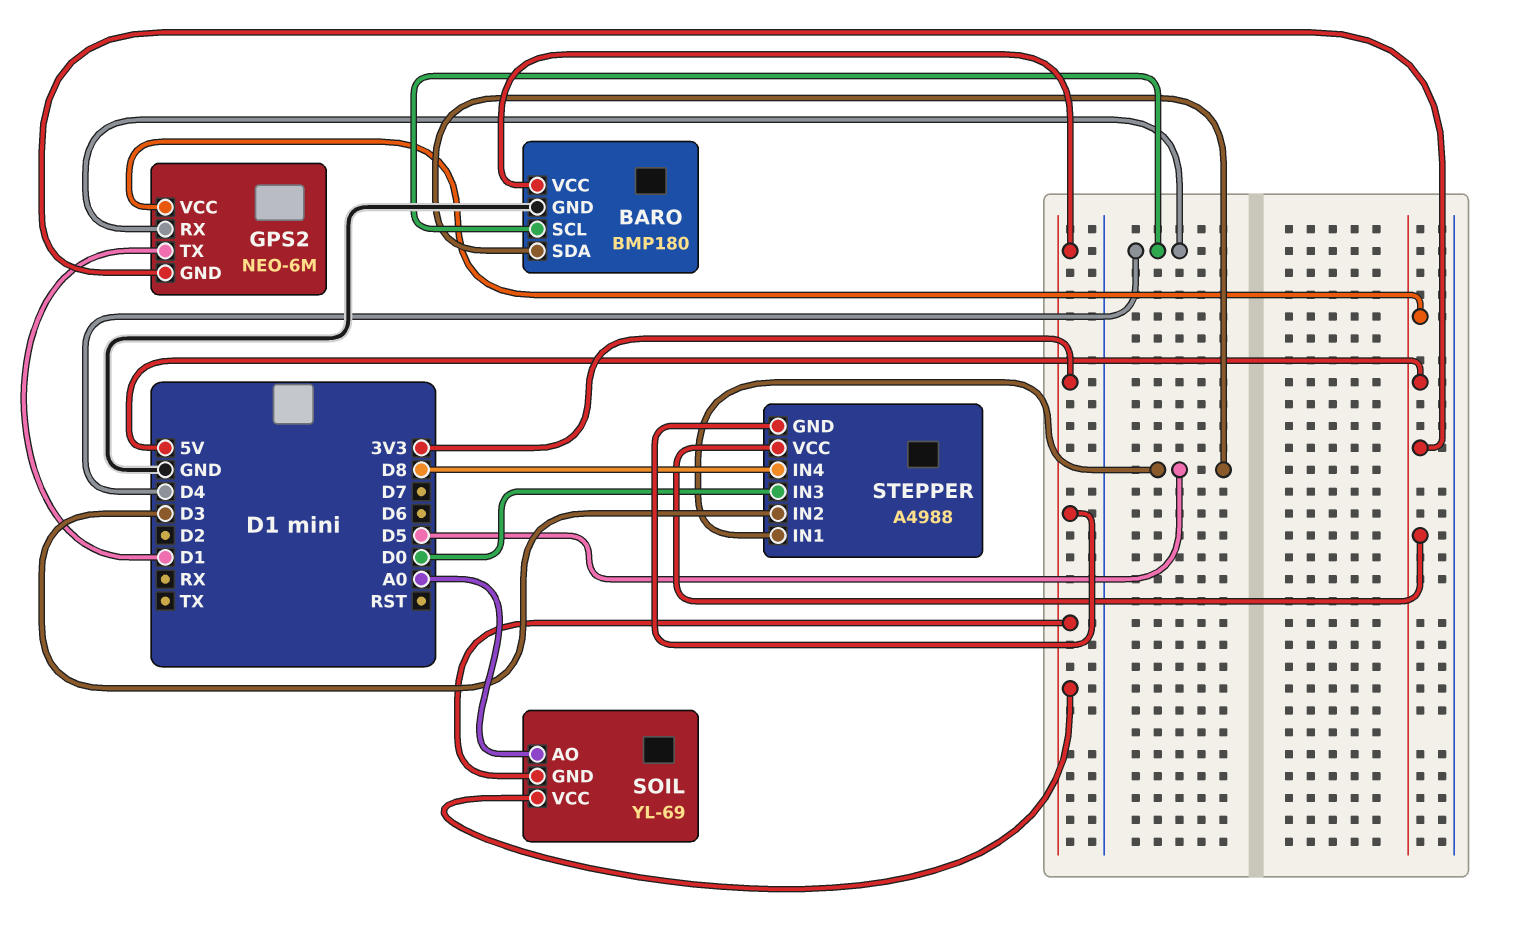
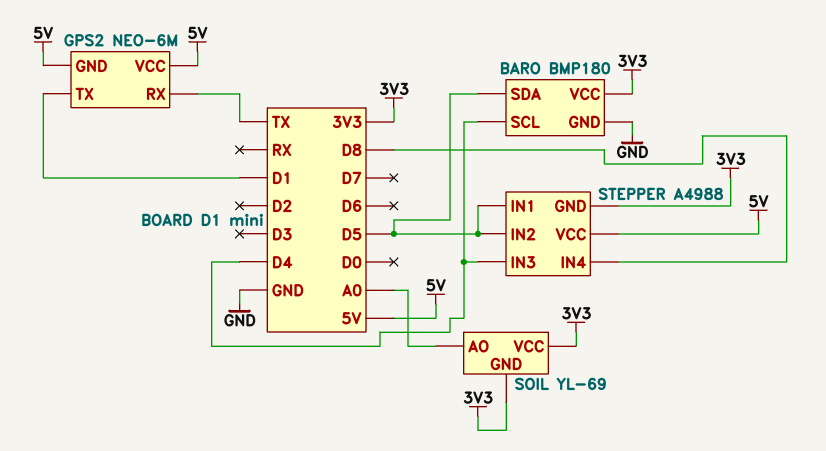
GPS2 pin RX: D4 -> TX
STEPPER pin IN2: D3 -> D5
STEPPER pin IN3: D0 -> D4

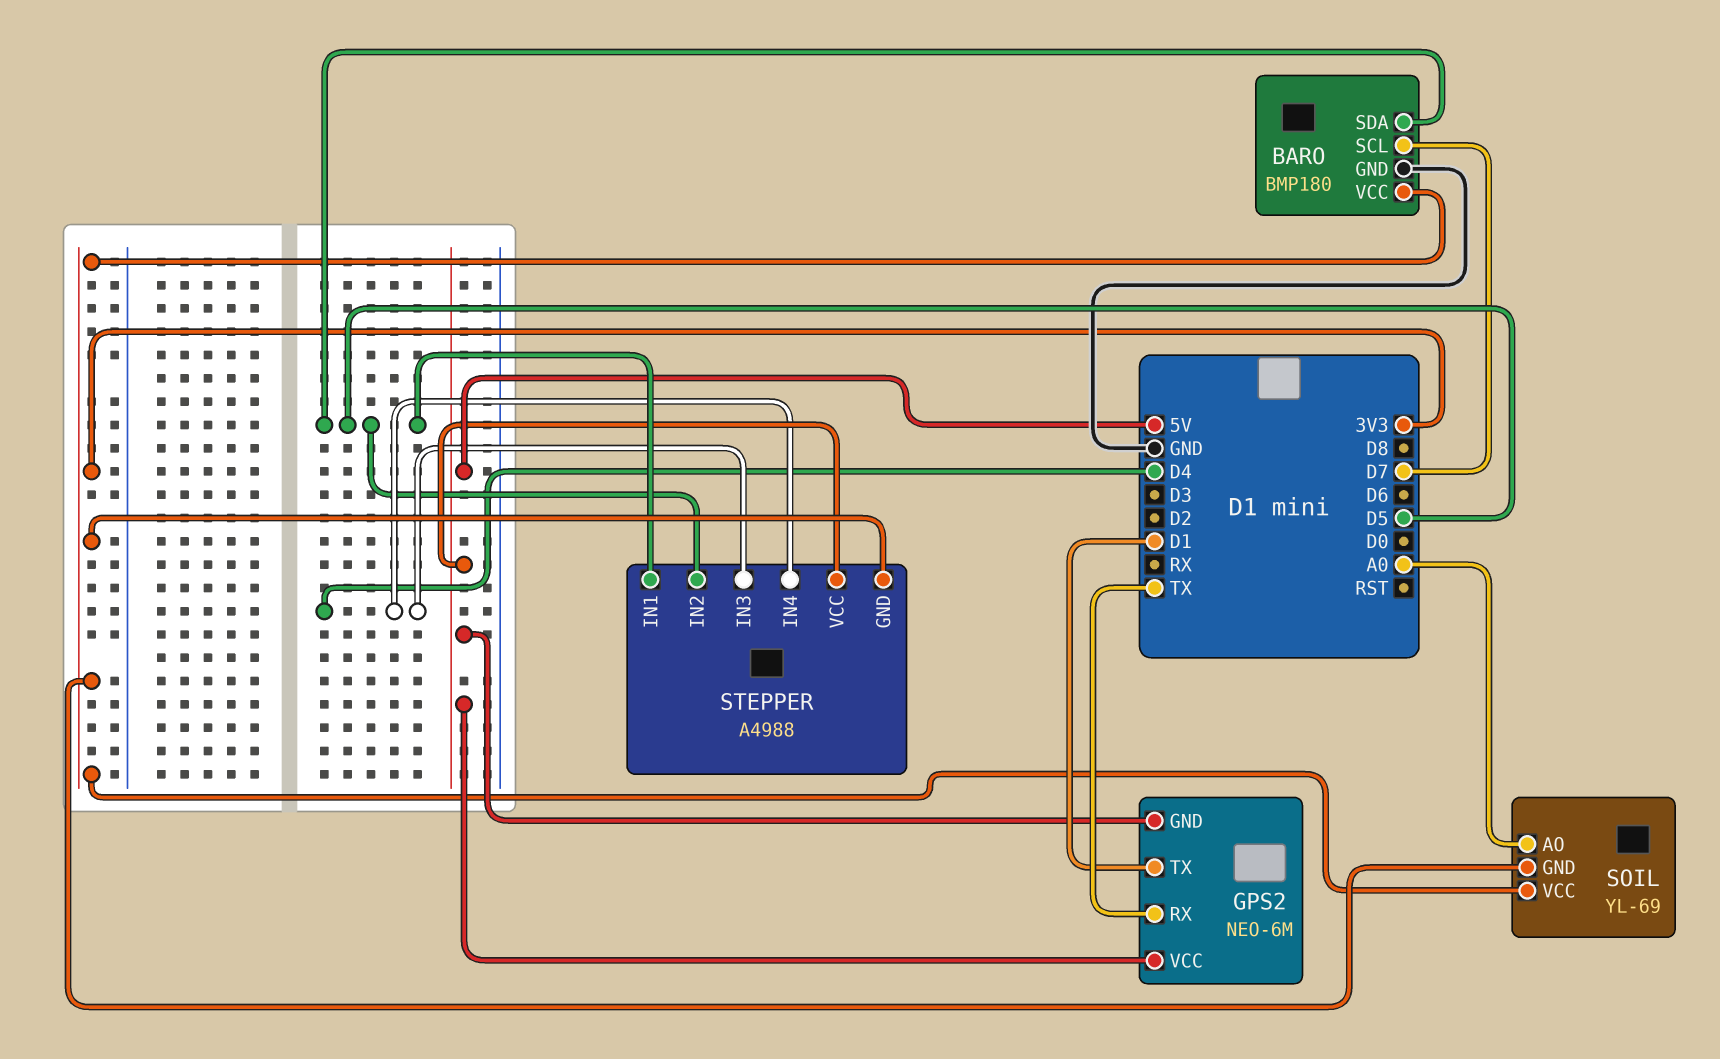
BARO pin SCL: D4 -> D7
STEPPER pin IN4: D8 -> D4

